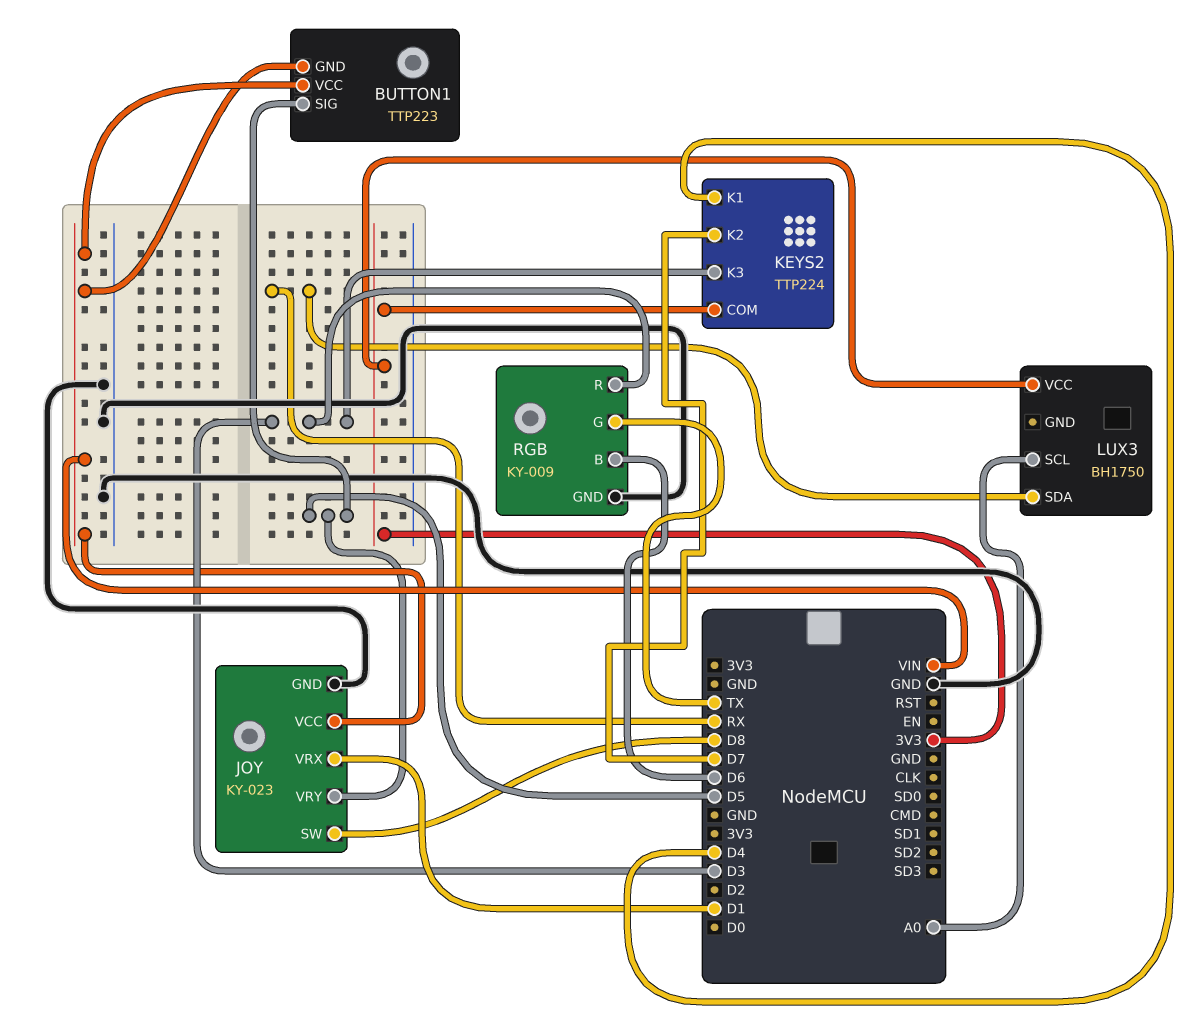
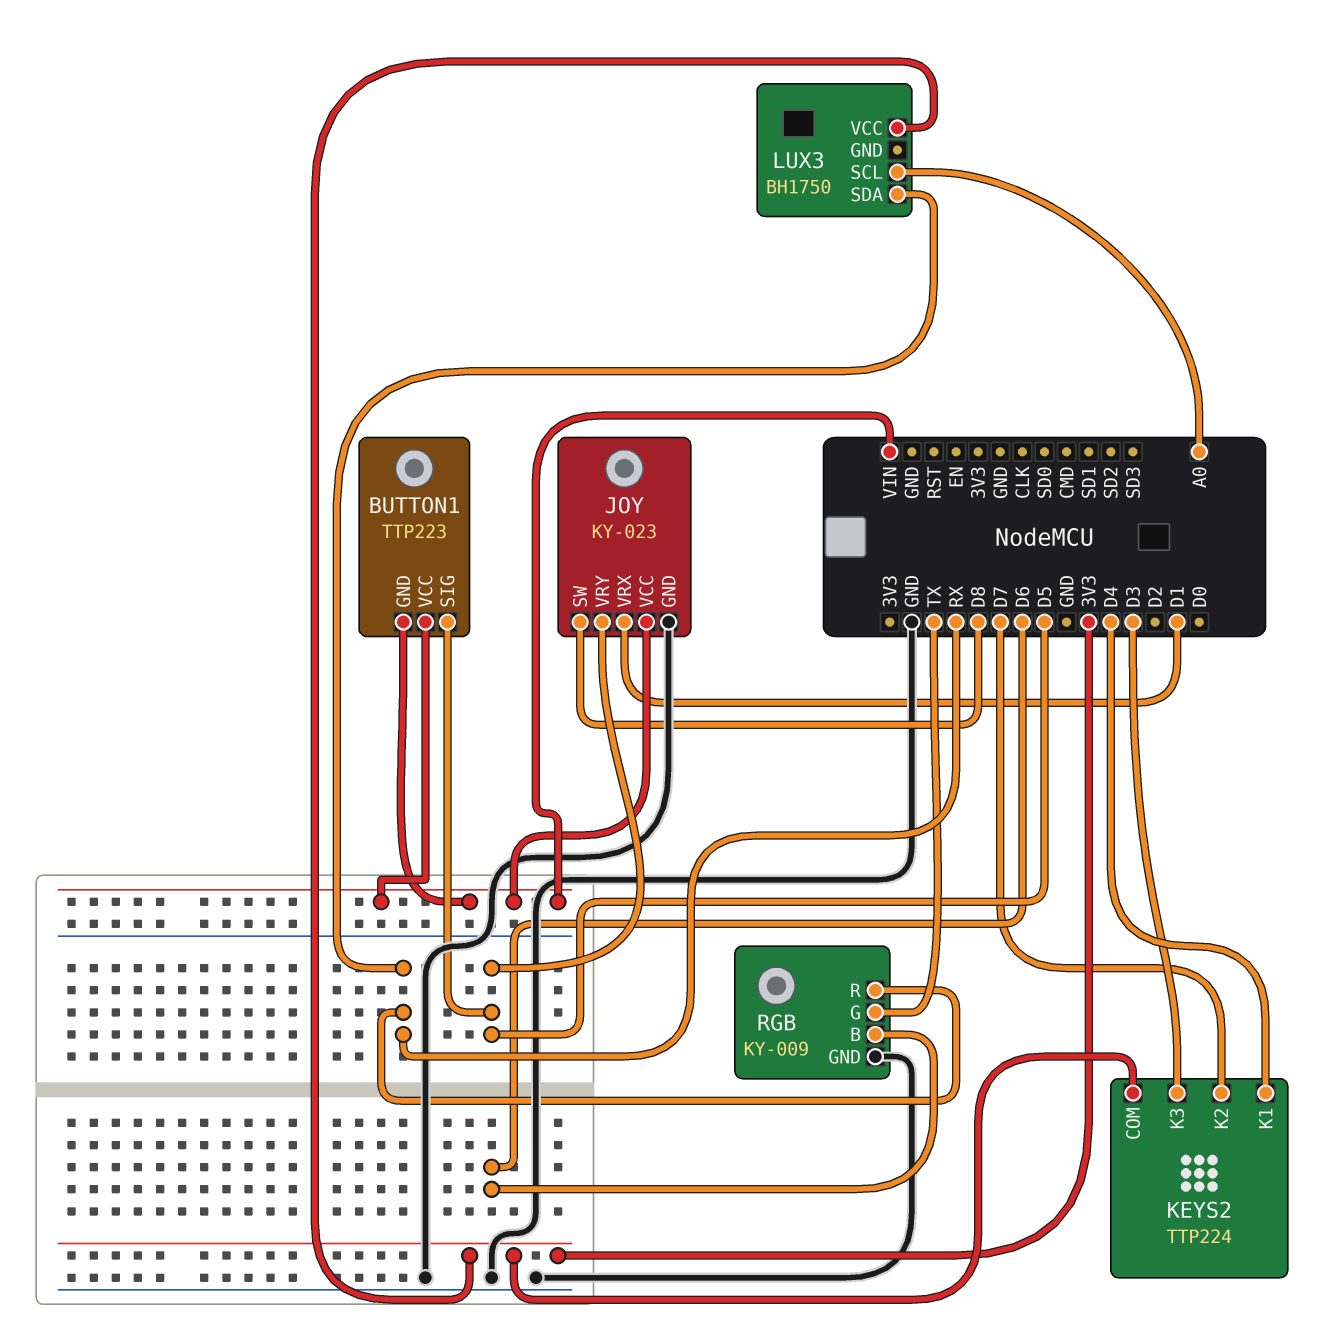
RGB pin R: D3 -> RX

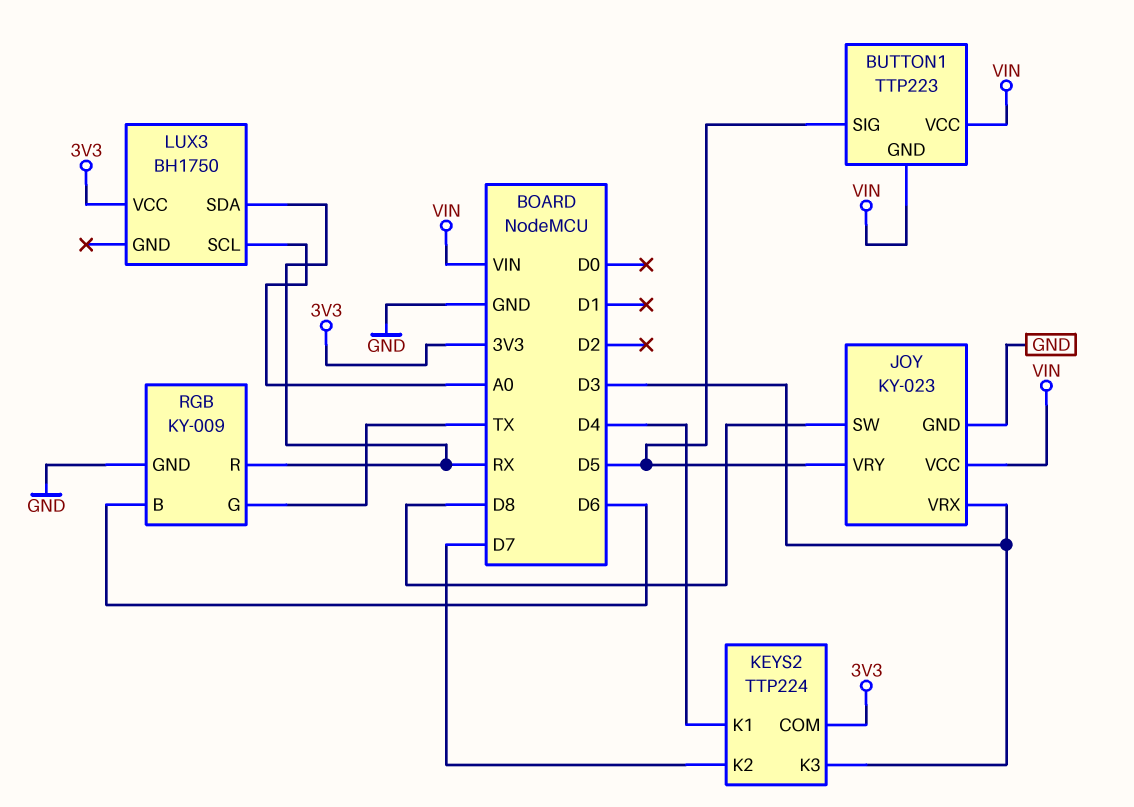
JOY pin VRX: D1 -> D3

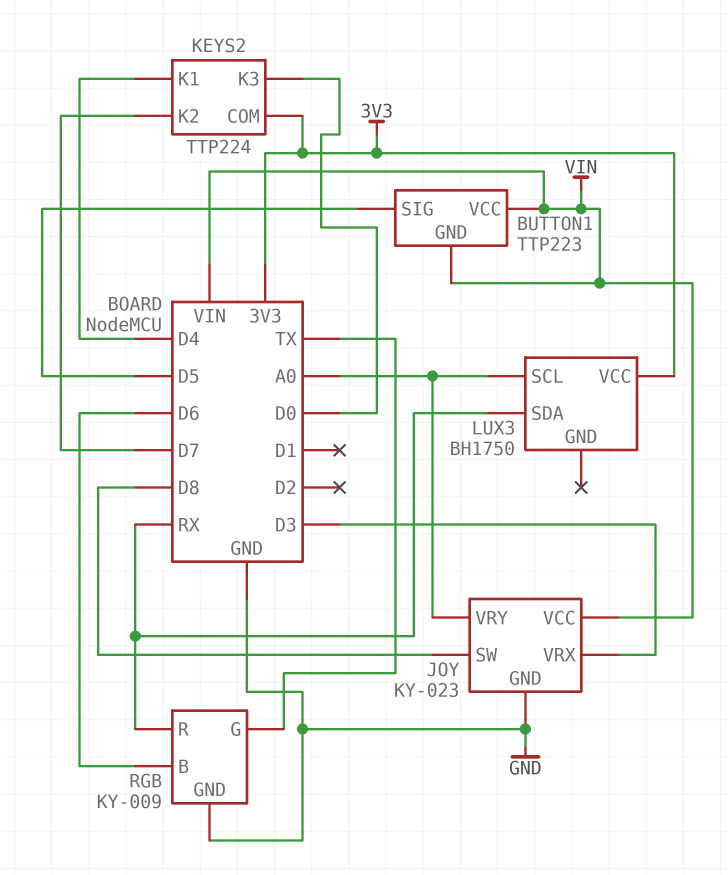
JOY pin VRY: D5 -> A0
KEYS2 pin K3: D3 -> D0

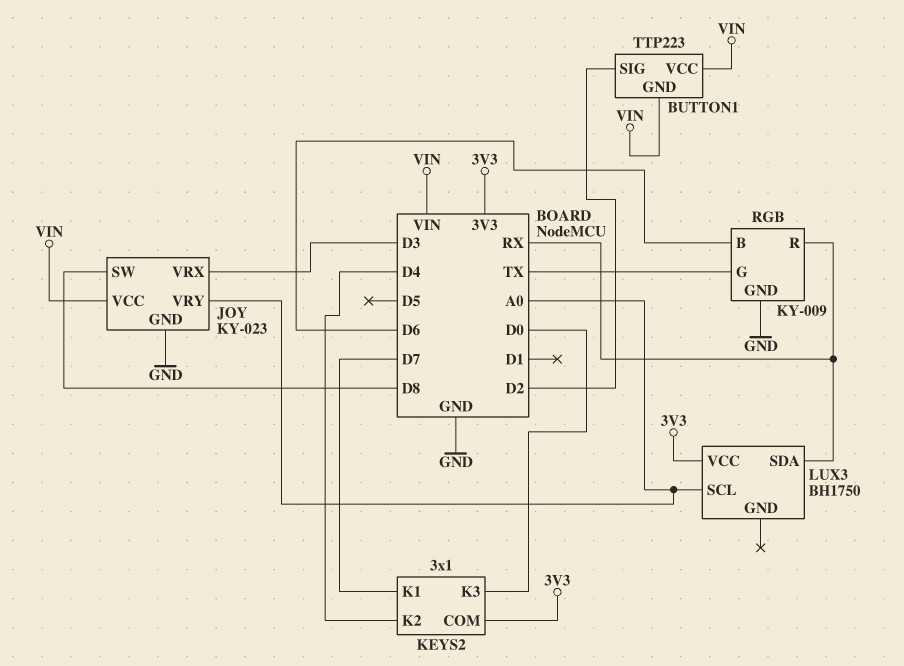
BUTTON1 pin SIG: D5 -> D2
KEYS2: TTP224 -> 3x1
KEYS2 pin K1: D4 -> D7
KEYS2 pin K2: D7 -> D4

